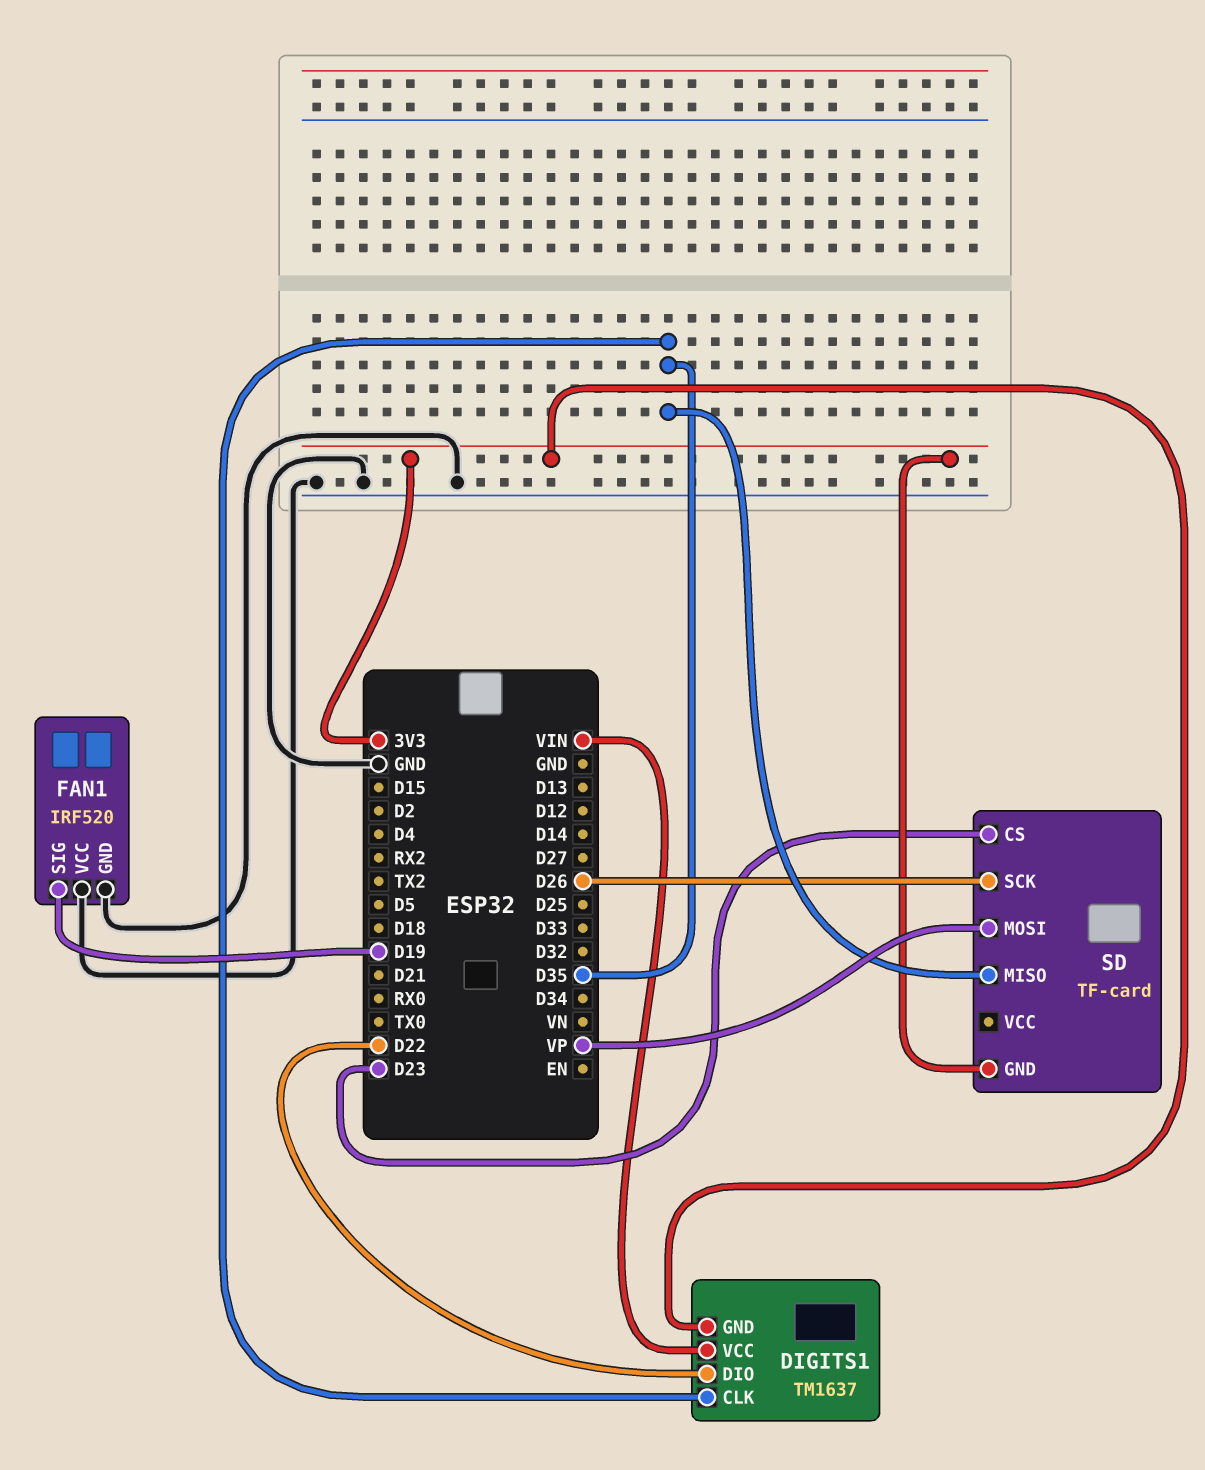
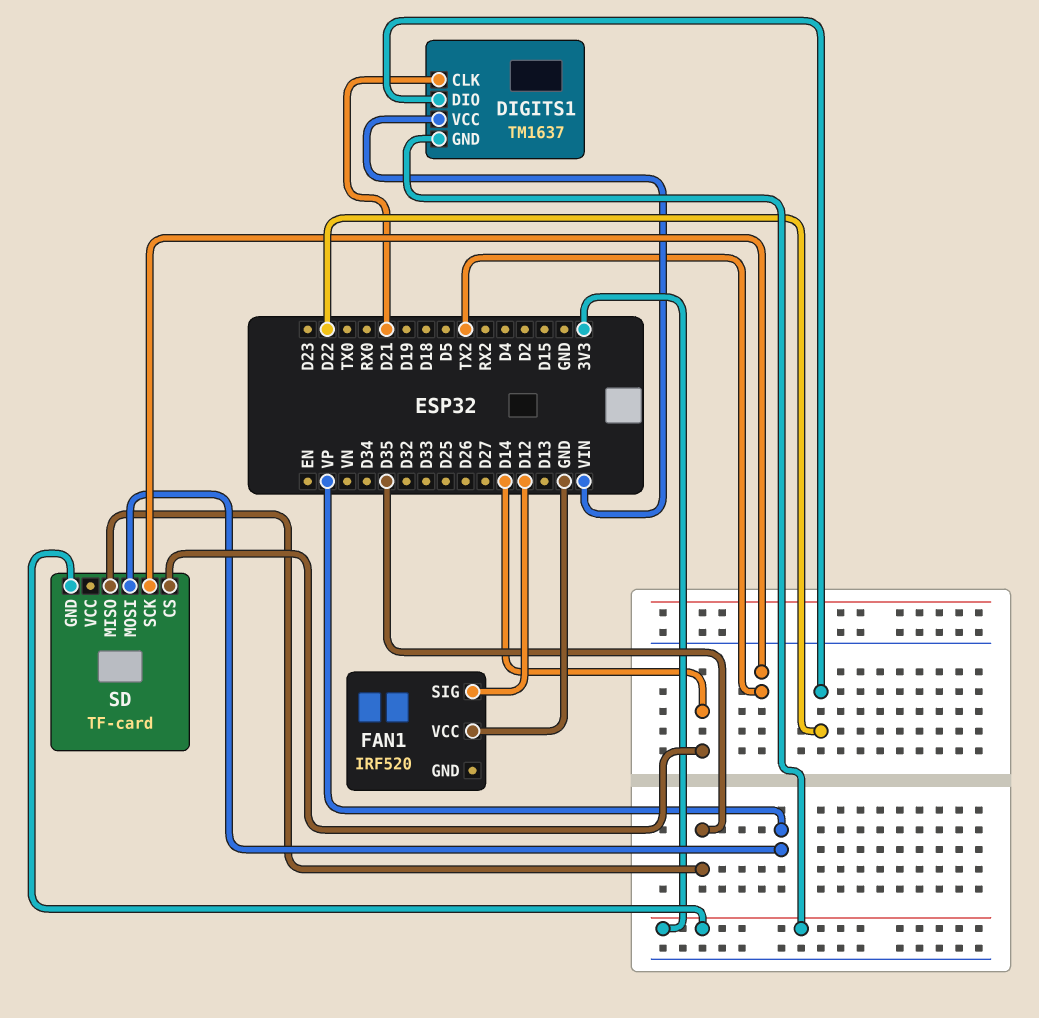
DIGITS1 pin CLK: D35 -> D21
FAN1 pin GND: GND -> none
FAN1 pin SIG: D19 -> D12
SD pin CS: D23 -> D14
SD pin SCK: D26 -> TX2

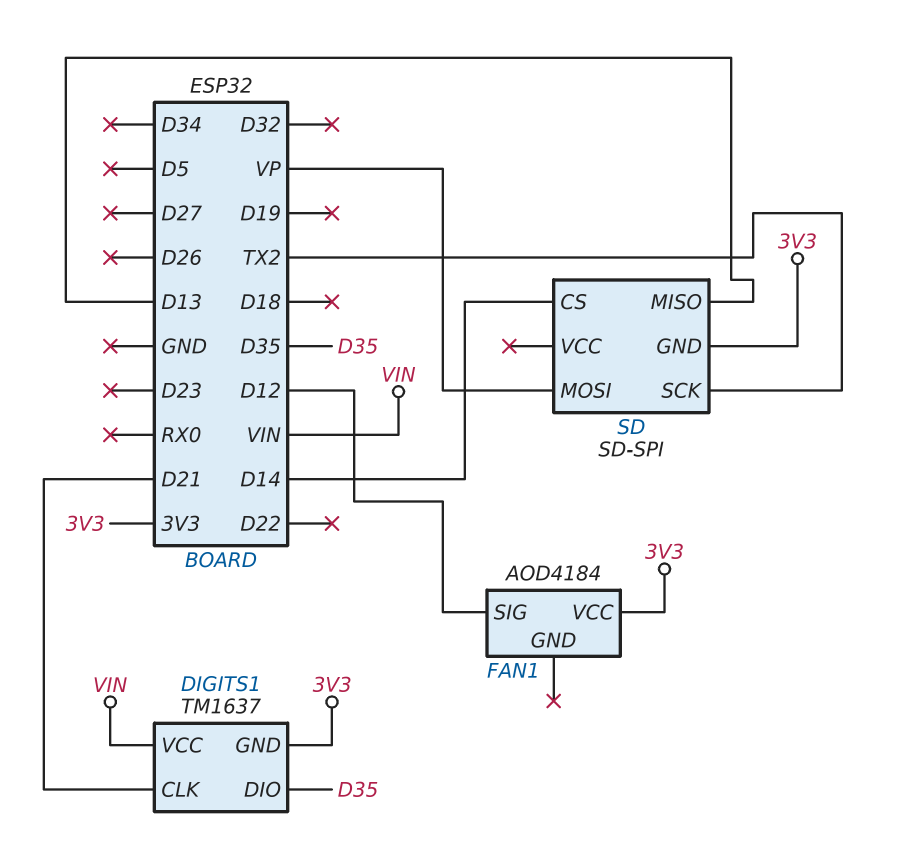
DIGITS1 pin DIO: D22 -> D35
FAN1: IRF520 -> AOD4184
FAN1 pin VCC: GND -> 3V3
SD: TF-card -> SD-SPI
SD pin MISO: D35 -> D13

